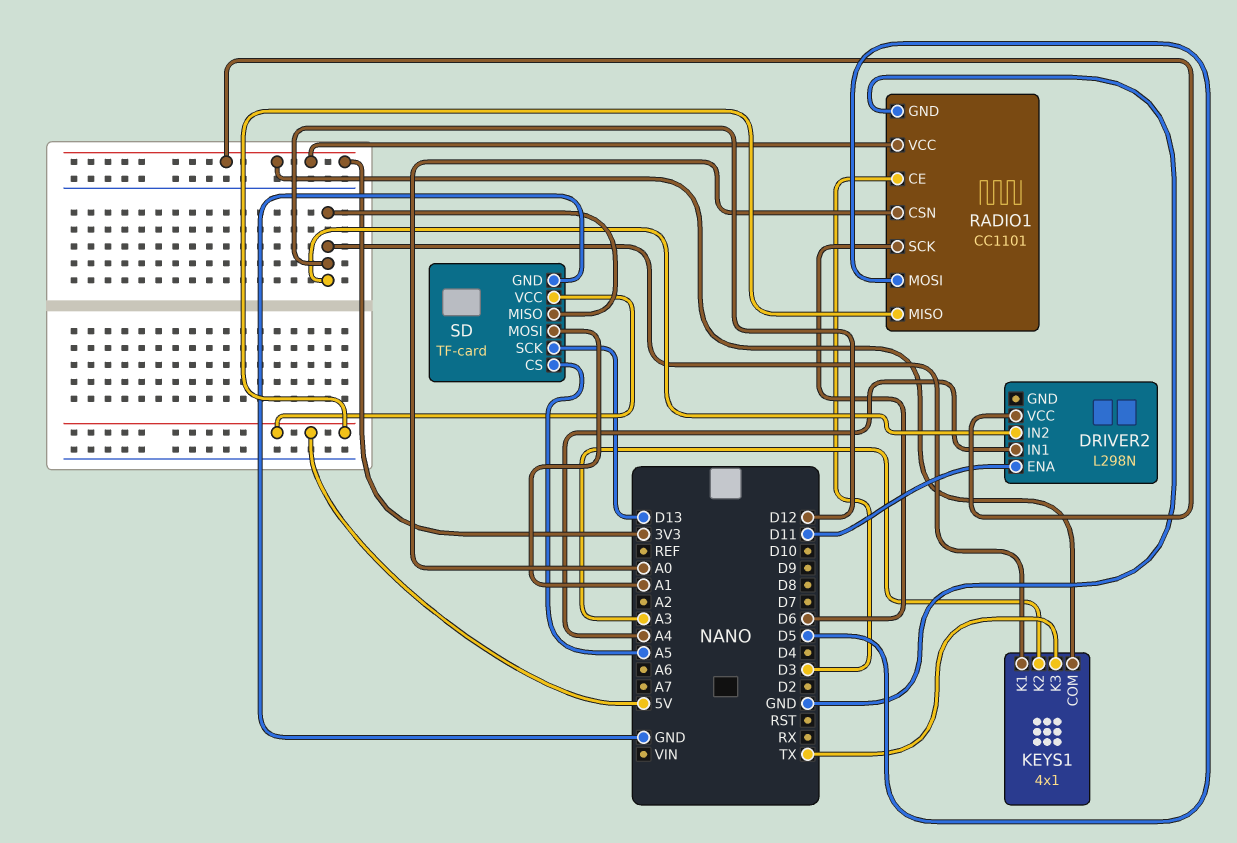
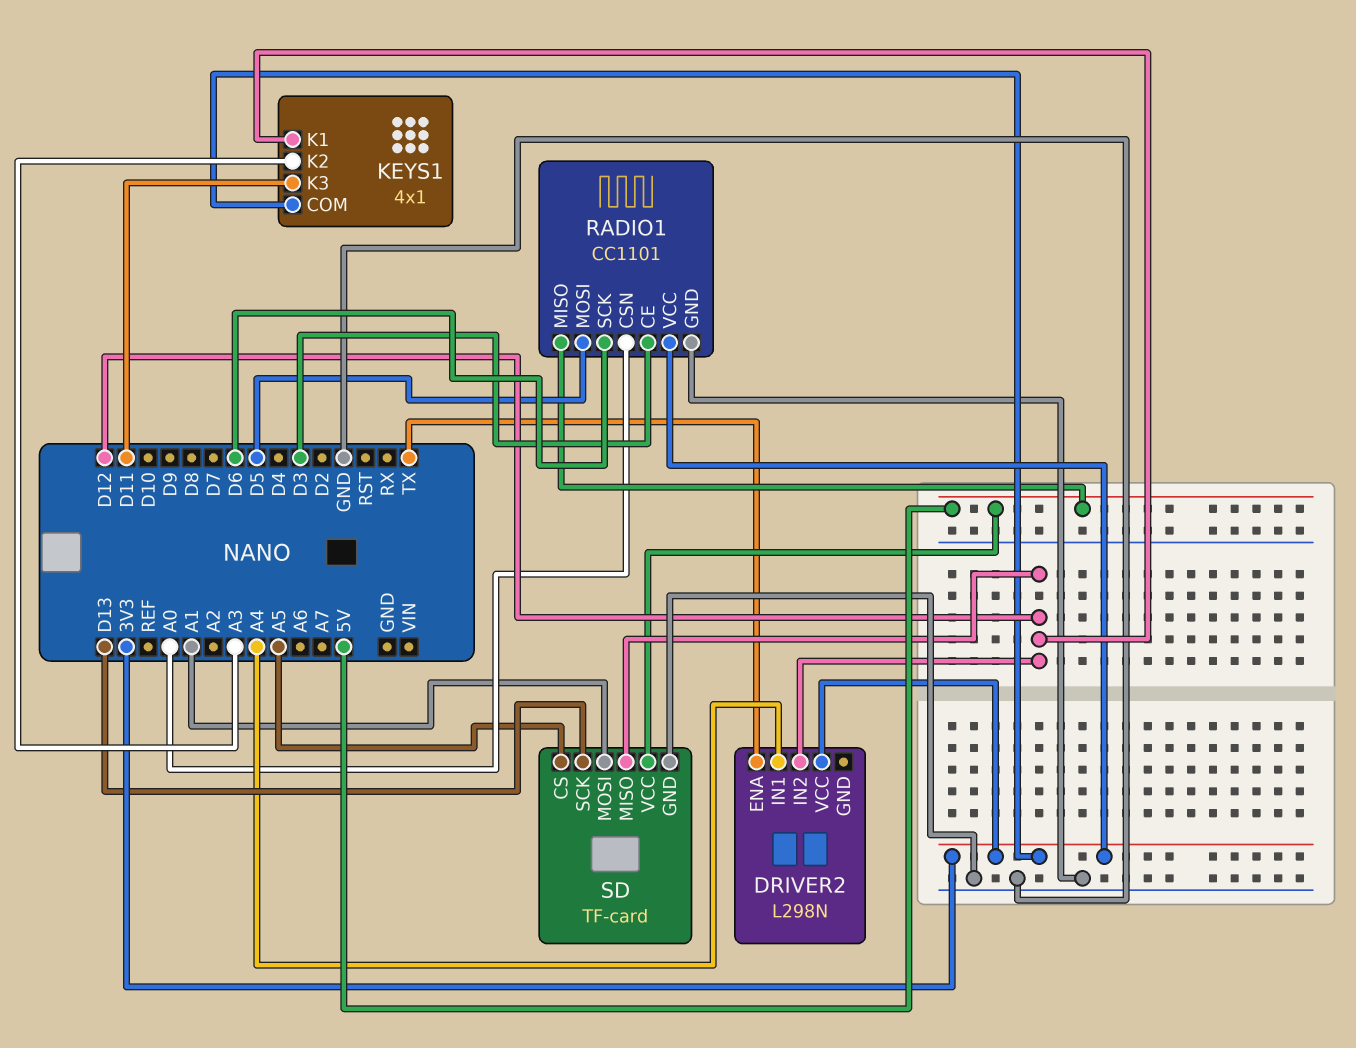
DRIVER2 pin ENA: D11 -> TX
KEYS1 pin K3: TX -> D11

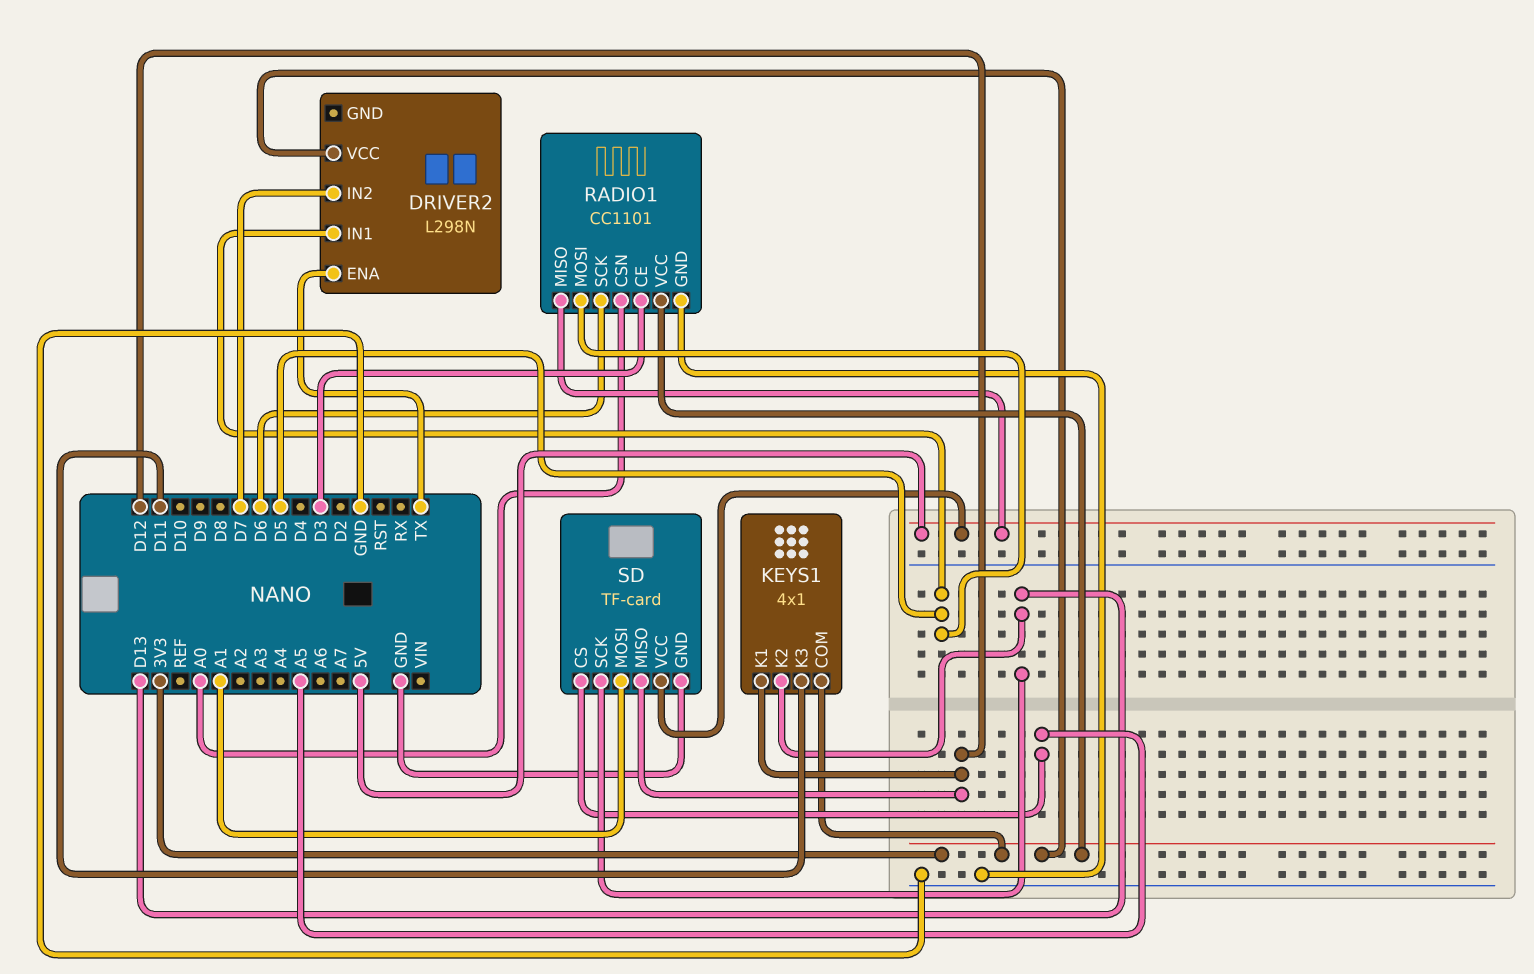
DRIVER2 pin IN1: A4 -> D5
DRIVER2 pin IN2: D12 -> D7
KEYS1 pin K2: A3 -> D13

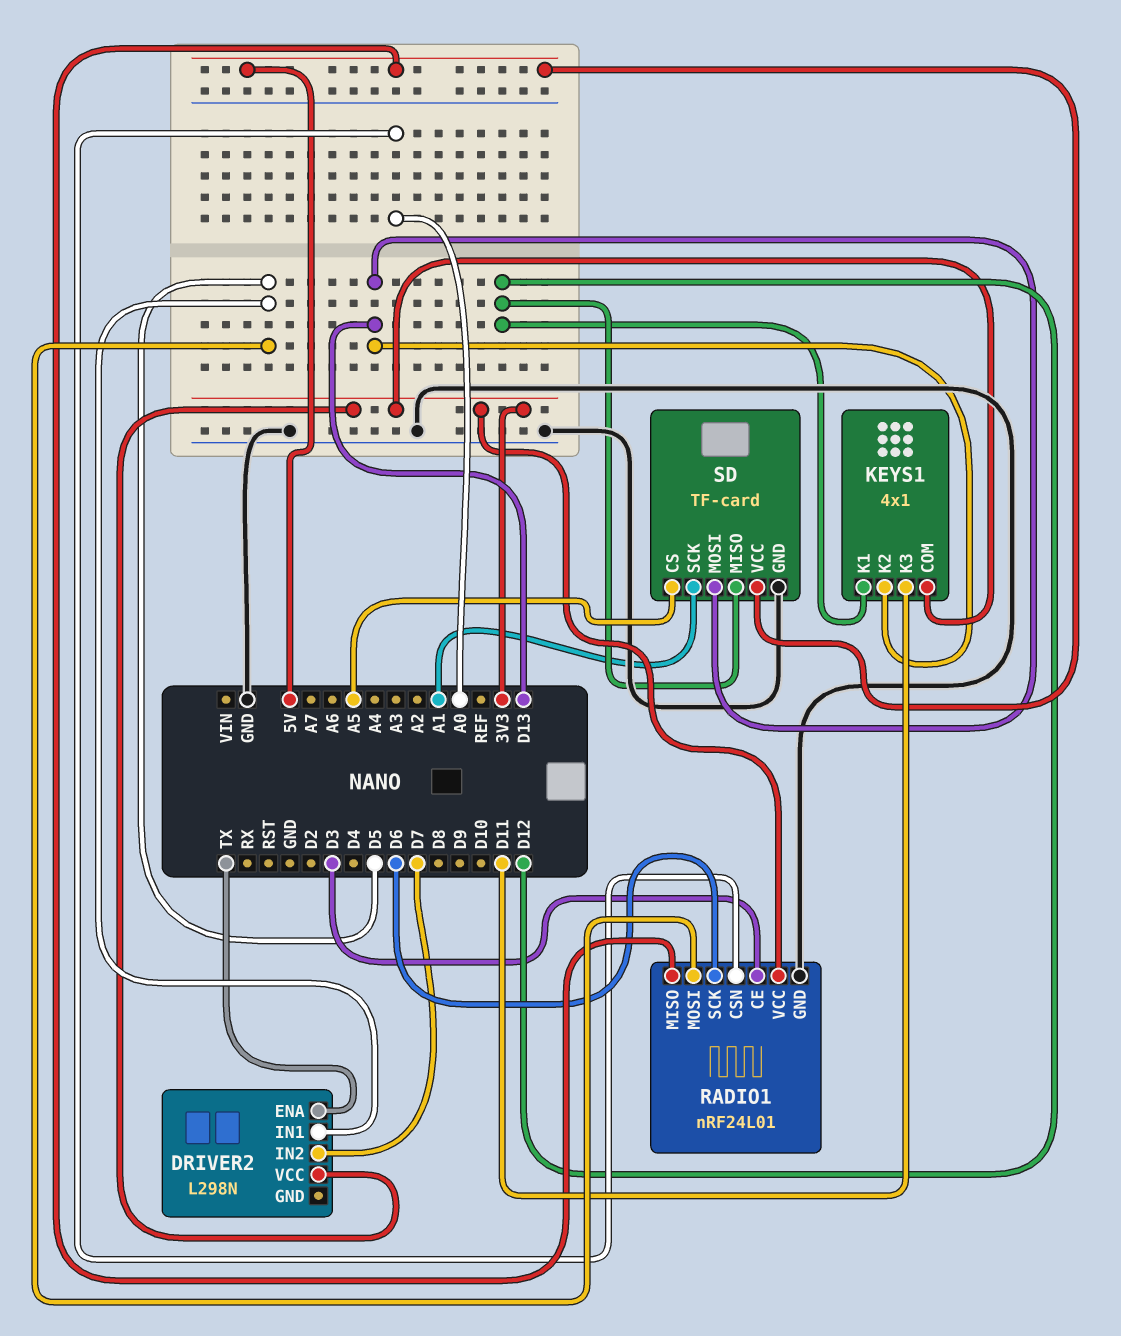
RADIO1: CC1101 -> nRF24L01
SD pin MOSI: A1 -> D13
SD pin SCK: D13 -> A1

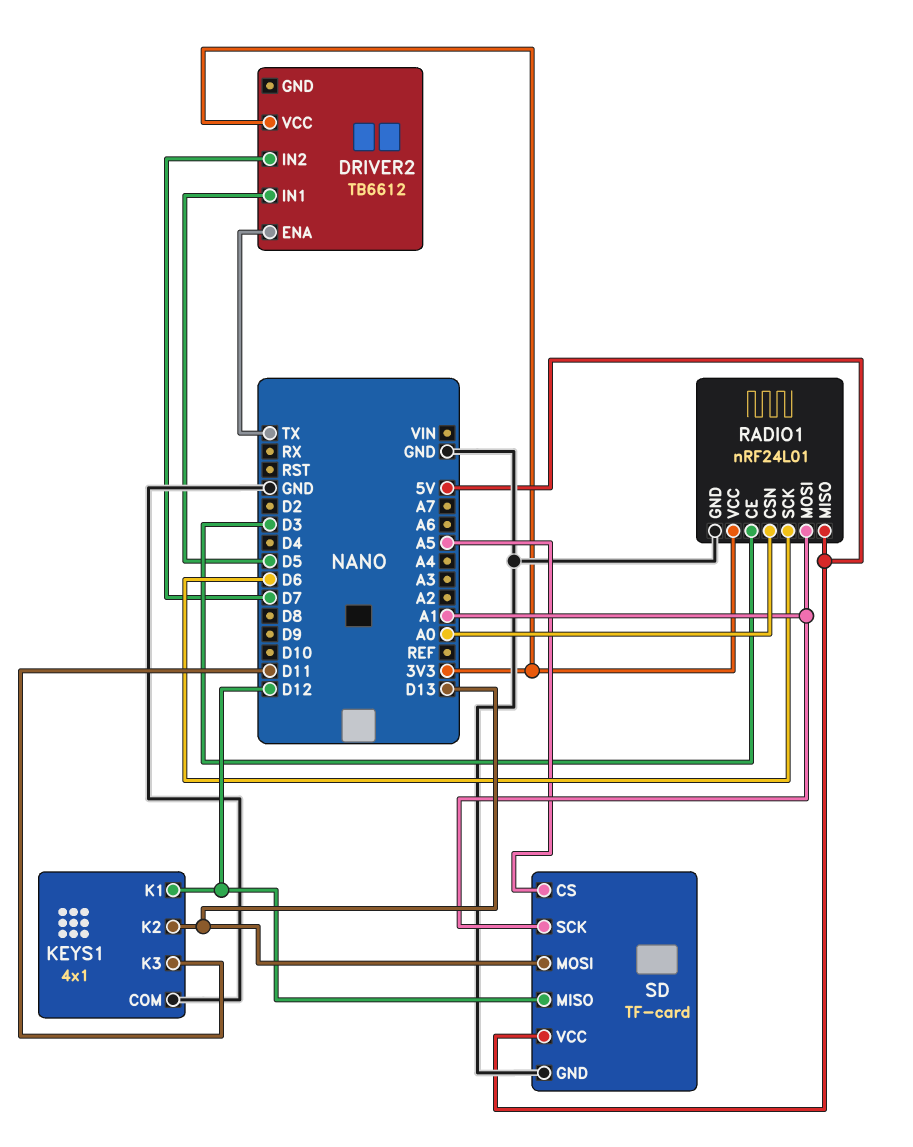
DRIVER2: L298N -> TB6612
KEYS1 pin COM: 3V3 -> GND
RADIO1 pin MOSI: D5 -> A1

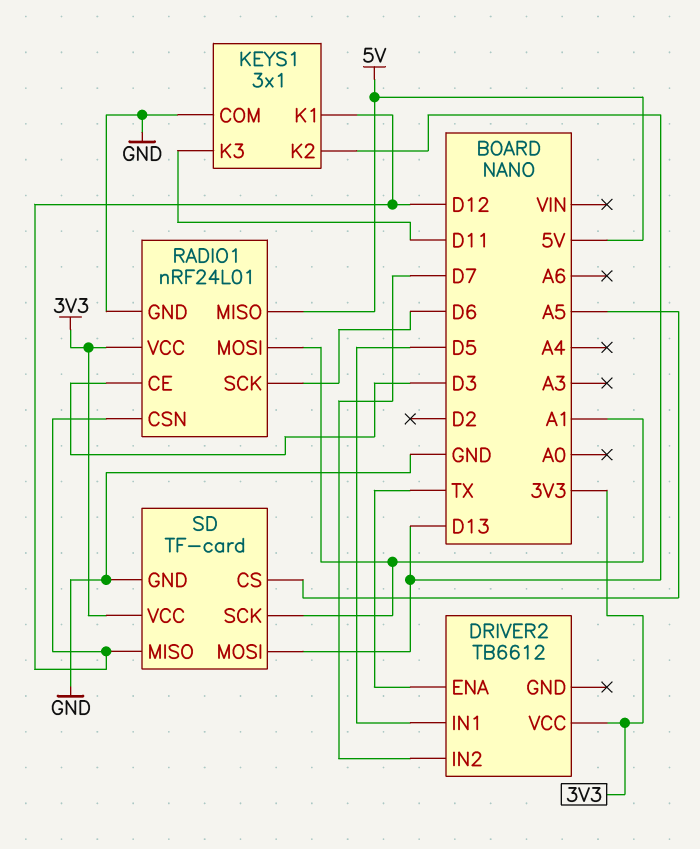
KEYS1: 4x1 -> 3x1
RADIO1 pin CSN: A0 -> D12
SD pin VCC: 5V -> 3V3

